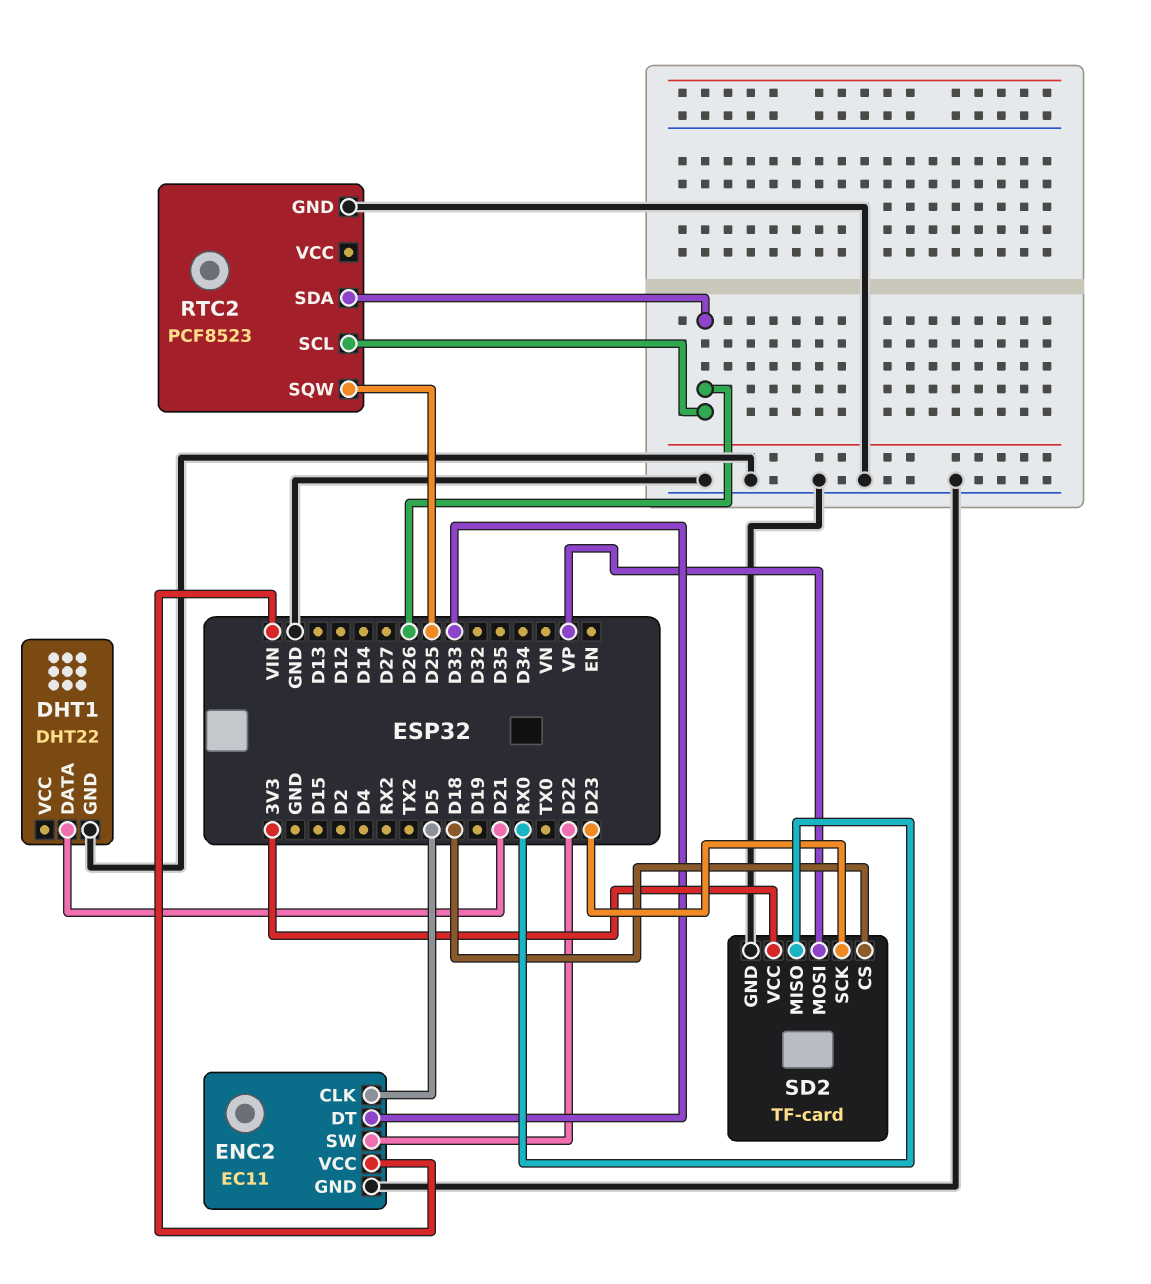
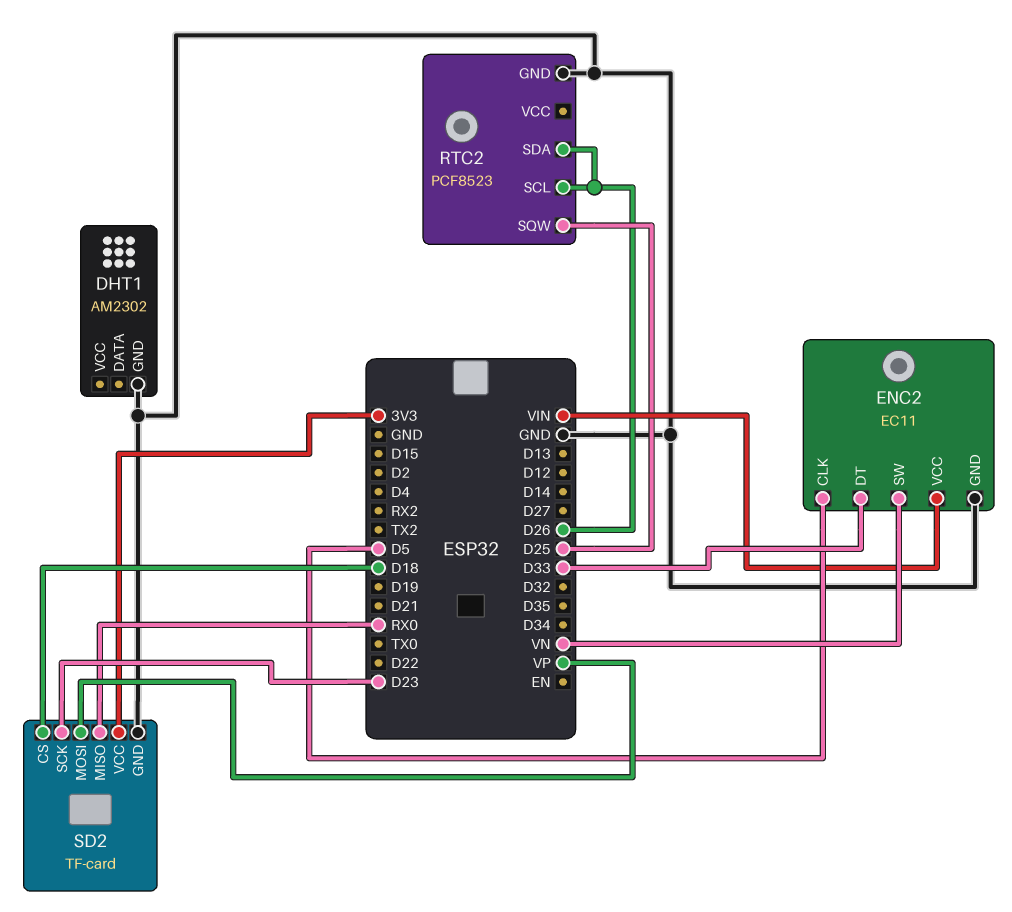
DHT1: DHT22 -> AM2302
DHT1 pin DATA: D21 -> none
ENC2 pin SW: D22 -> VN

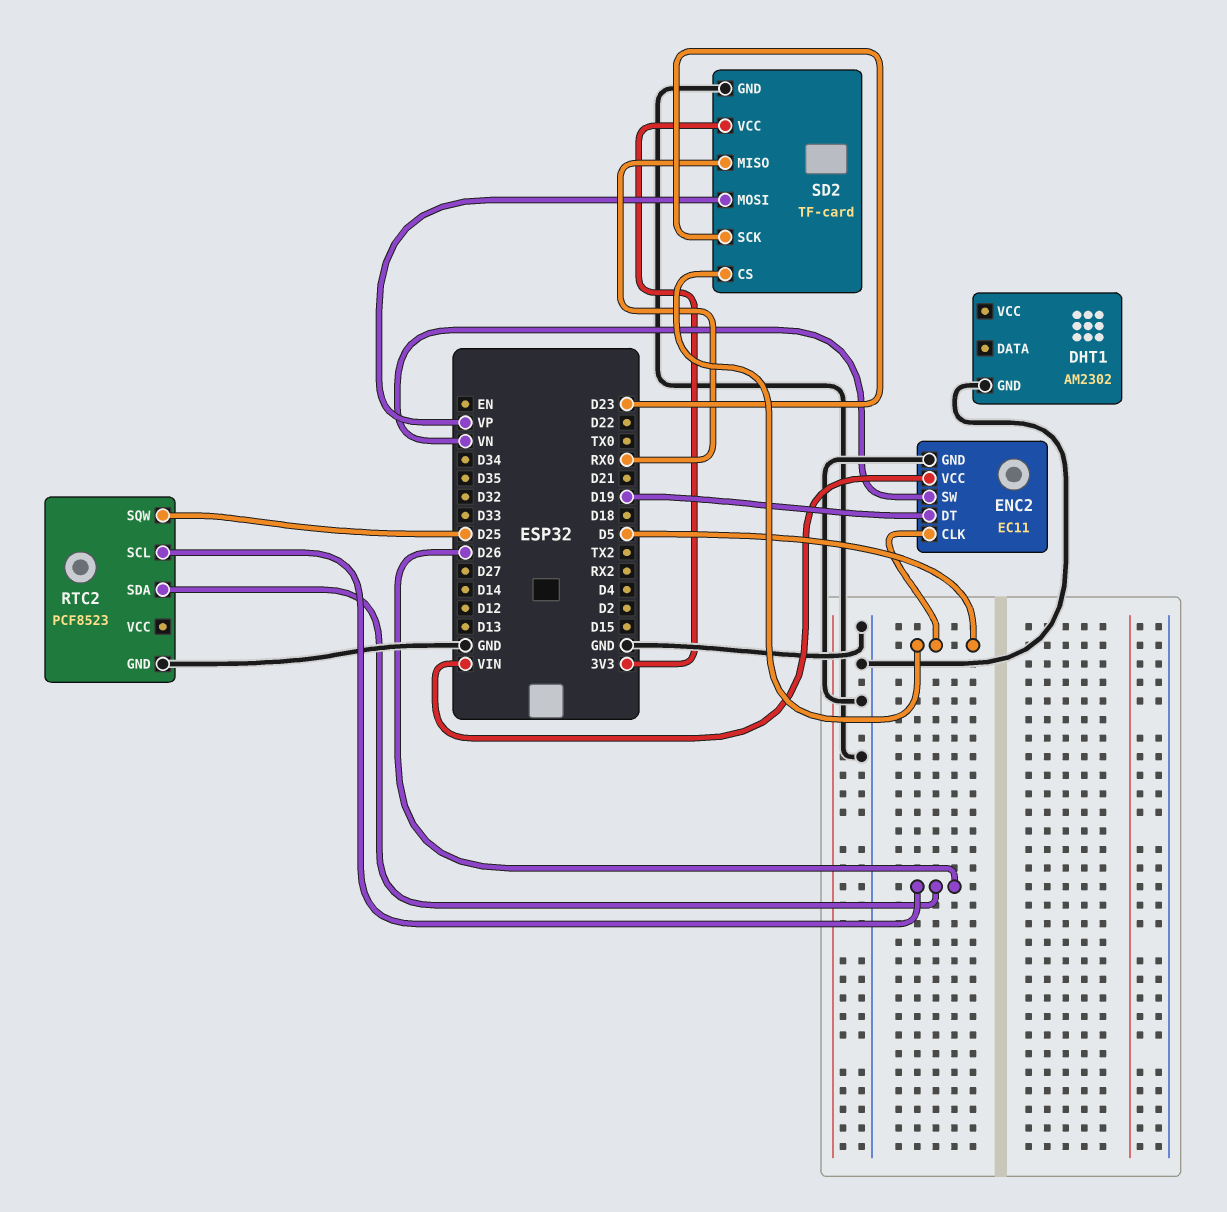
ENC2 pin DT: D33 -> D19
SD2 pin CS: D18 -> D5

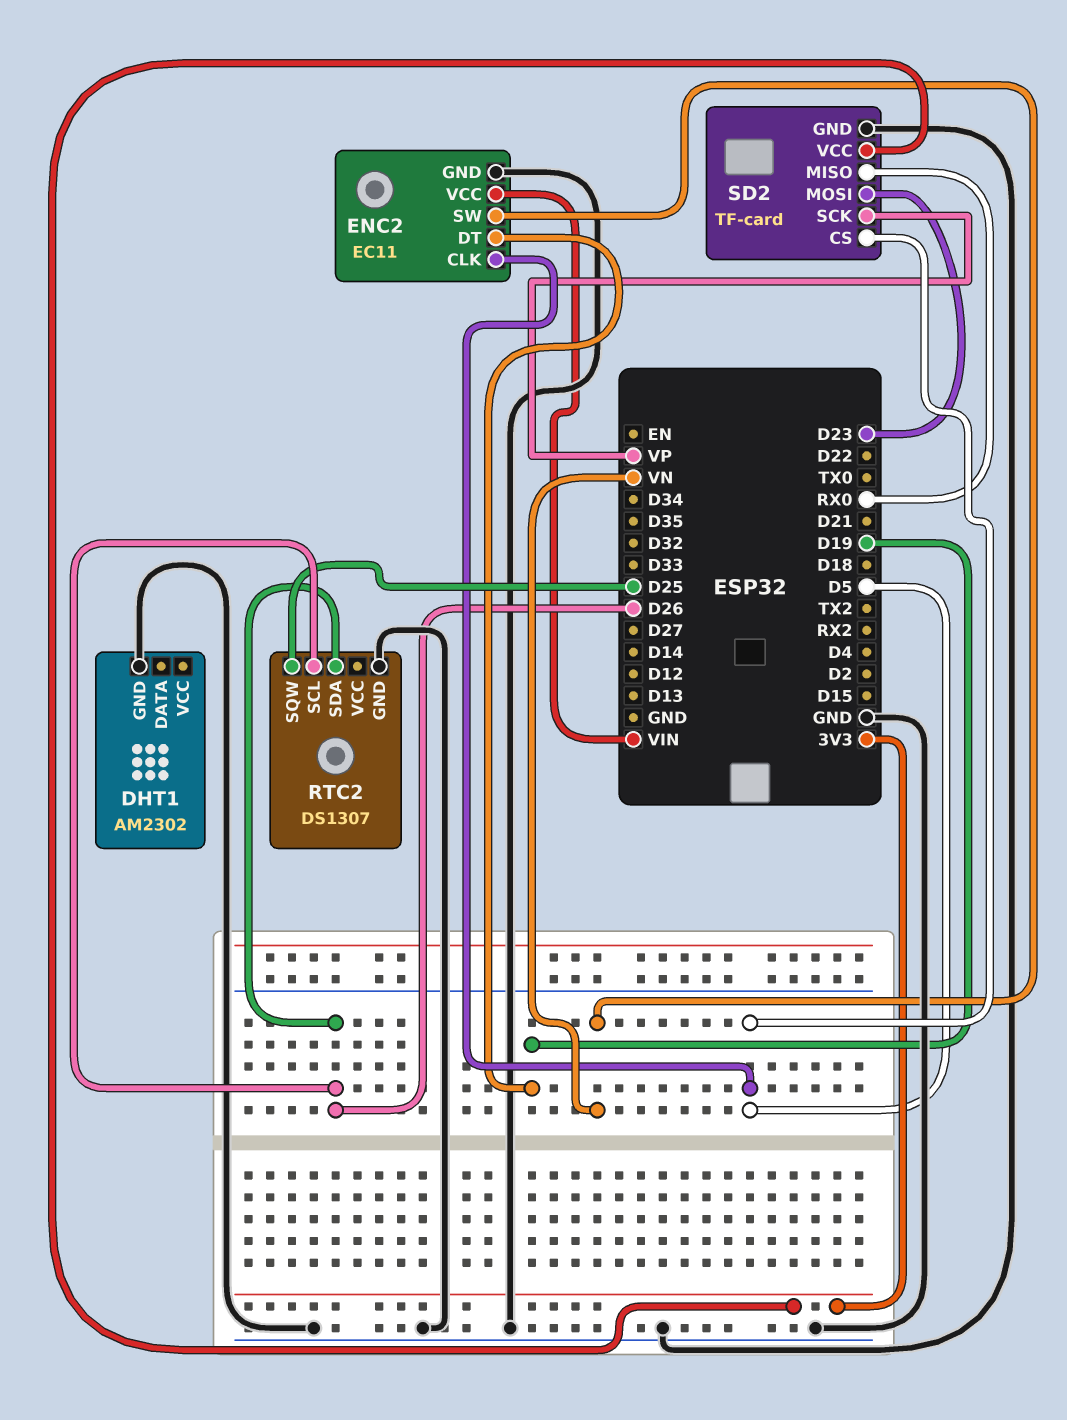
RTC2: PCF8523 -> DS1307
SD2 pin MOSI: VP -> D23
SD2 pin SCK: D23 -> VP

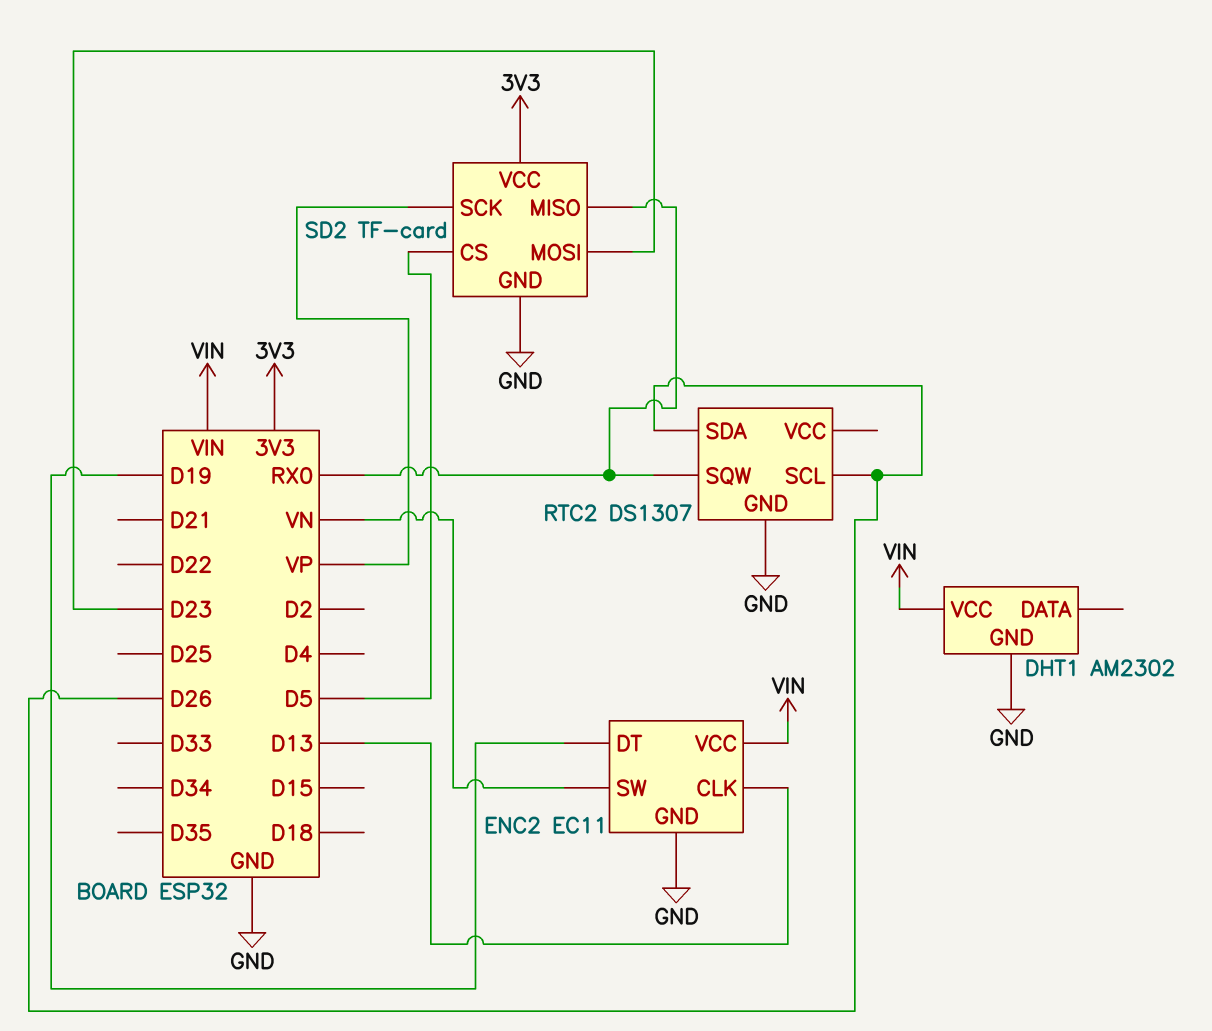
DHT1 pin VCC: none -> VIN
ENC2 pin CLK: D5 -> D13
RTC2 pin SQW: D25 -> RX0

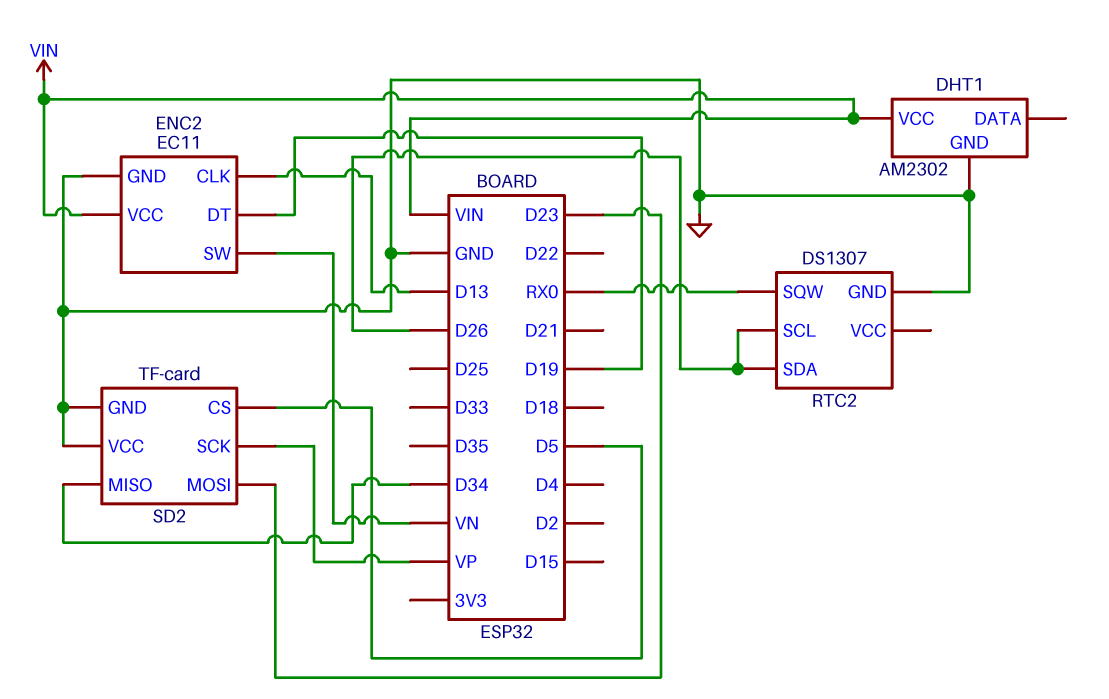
SD2 pin MISO: RX0 -> D34
SD2 pin VCC: 3V3 -> GND

